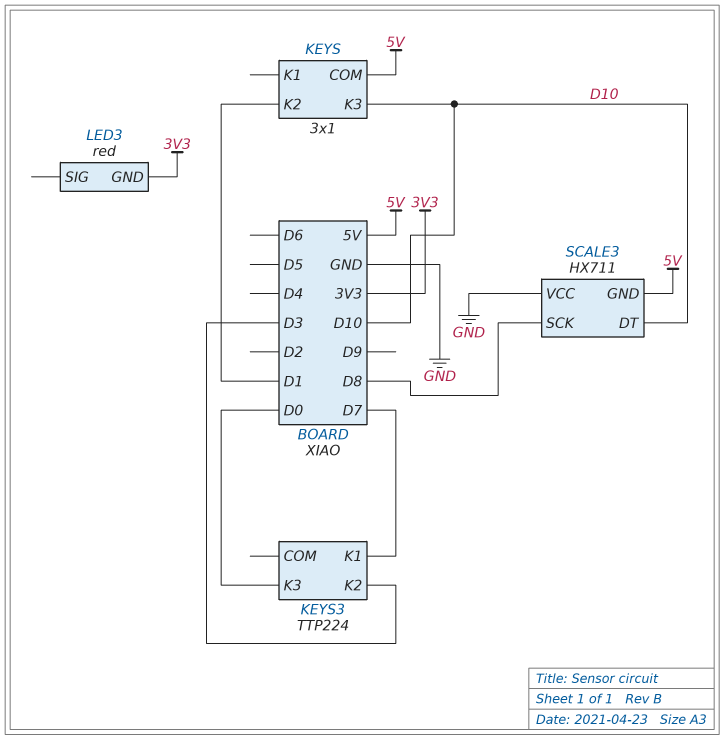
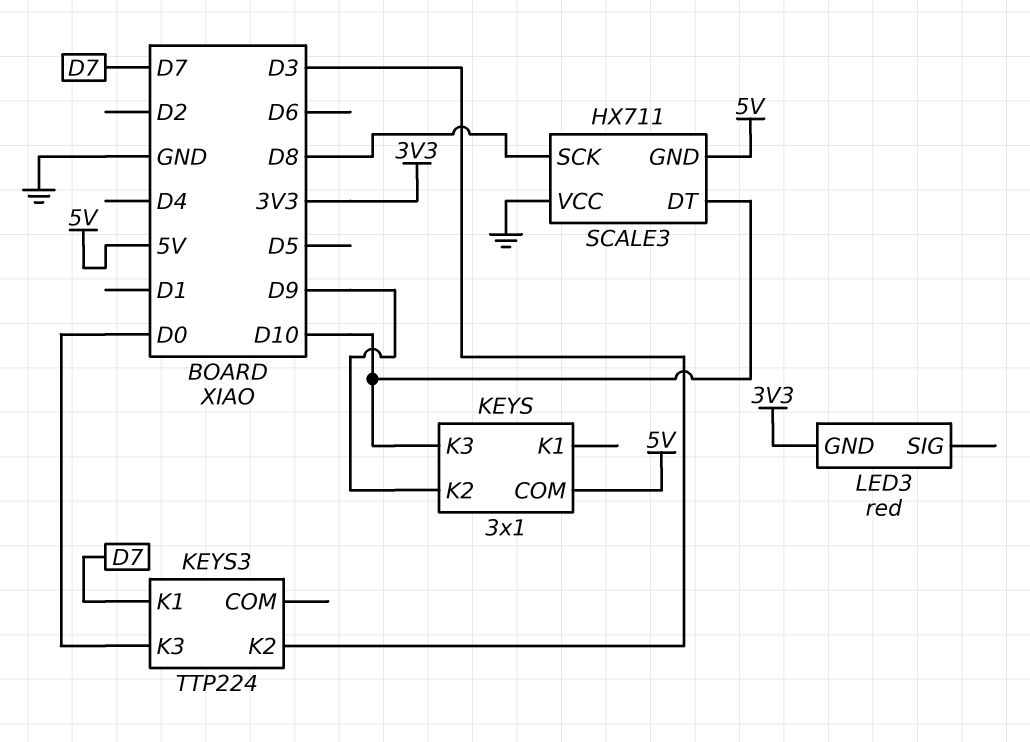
KEYS pin K2: D1 -> D9

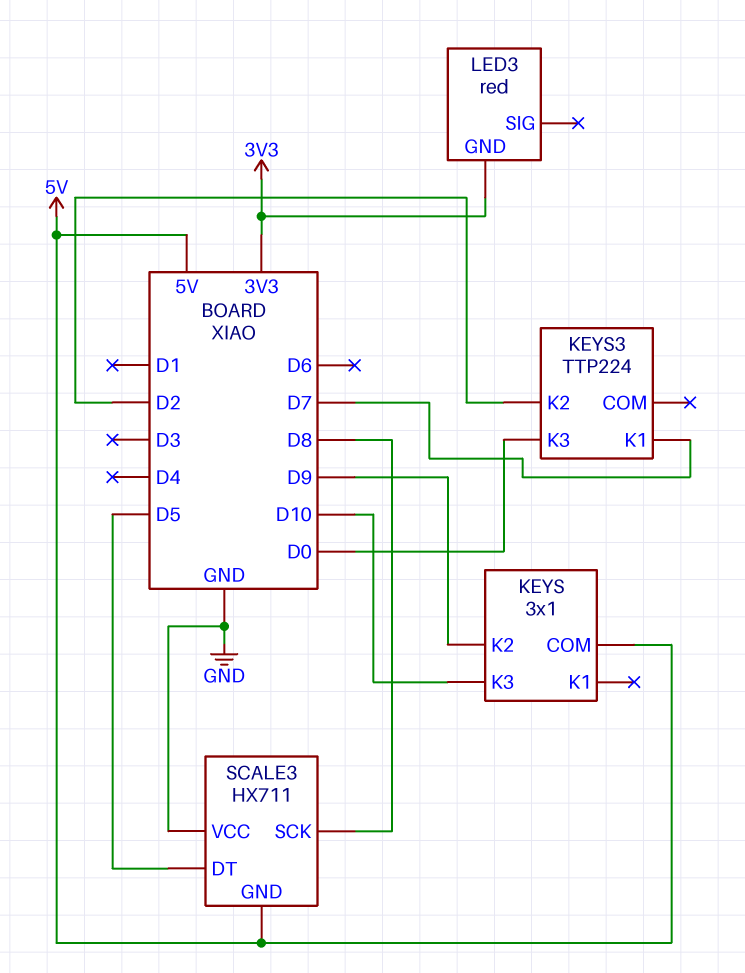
KEYS3 pin K2: D3 -> D2
SCALE3 pin DT: D10 -> D5

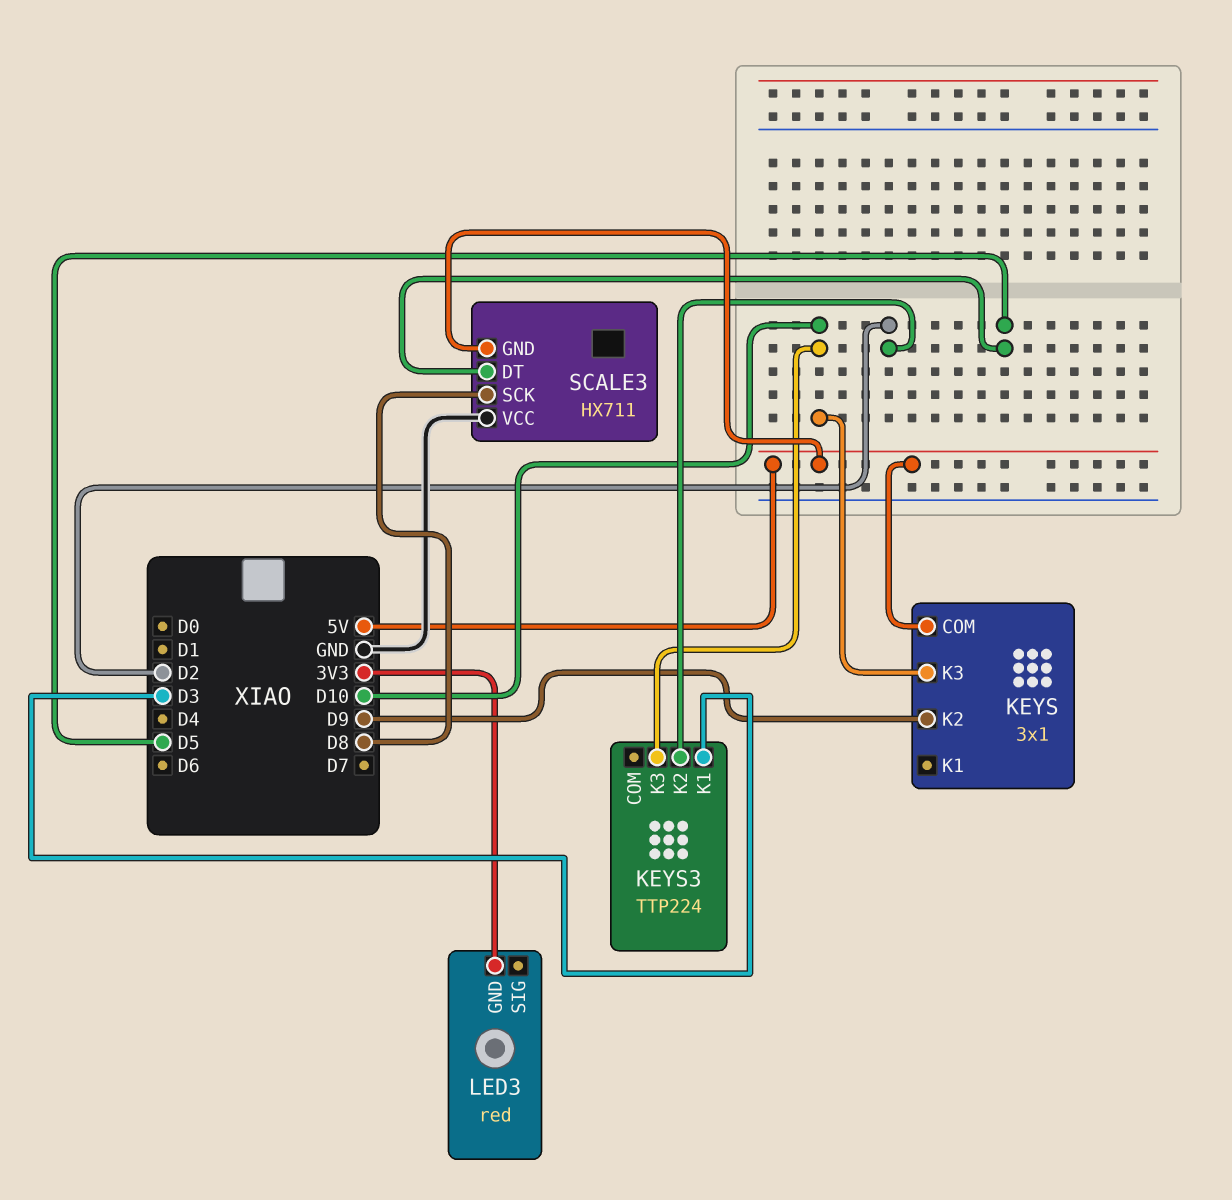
KEYS3 pin K1: D7 -> D3
KEYS3 pin K3: D0 -> D10

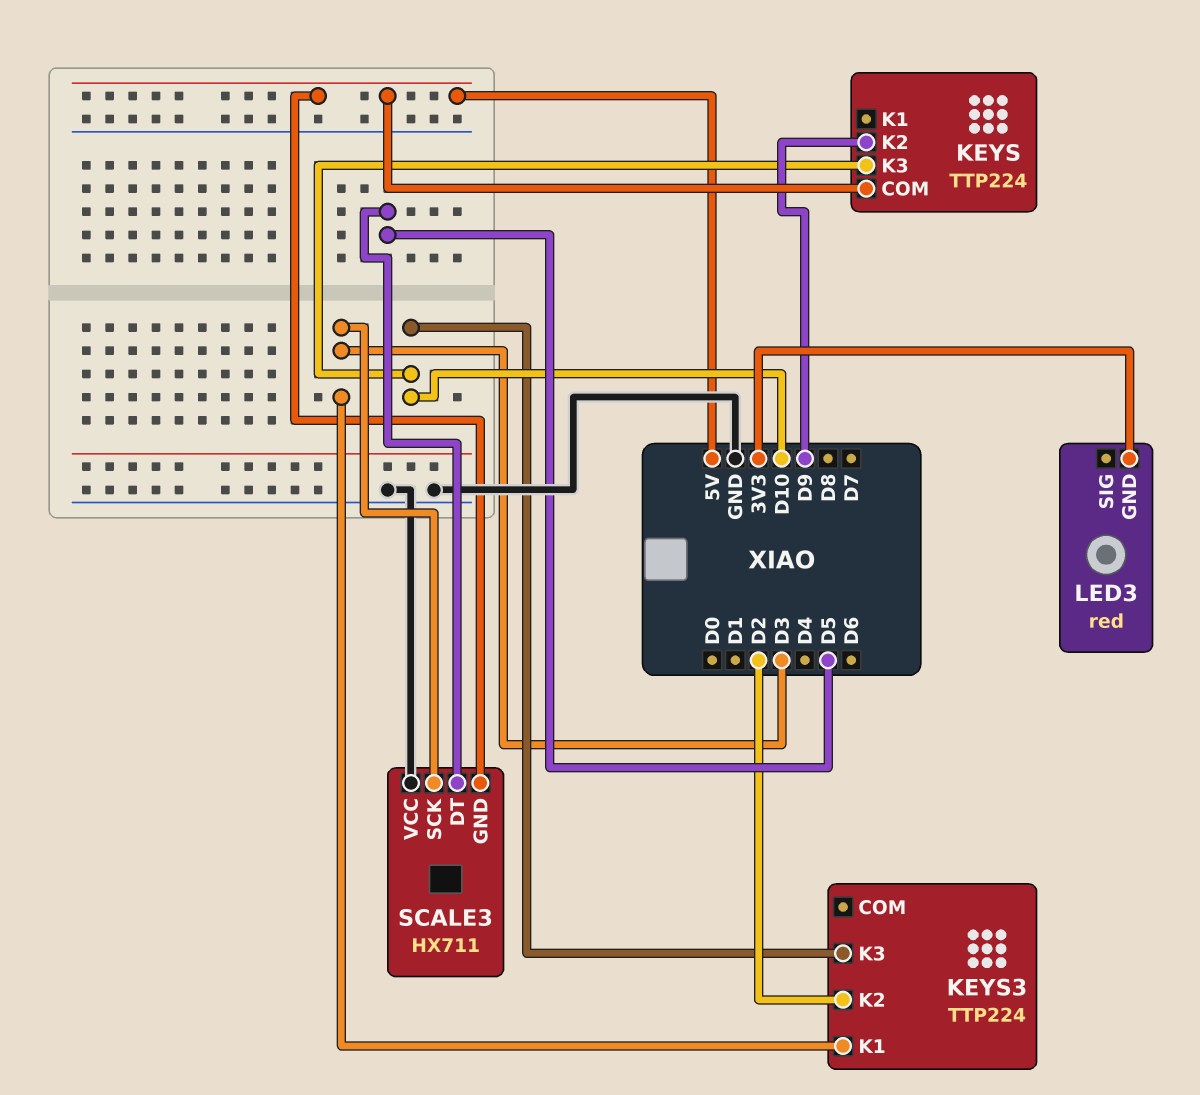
KEYS: 3x1 -> TTP224
SCALE3 pin SCK: D8 -> D3

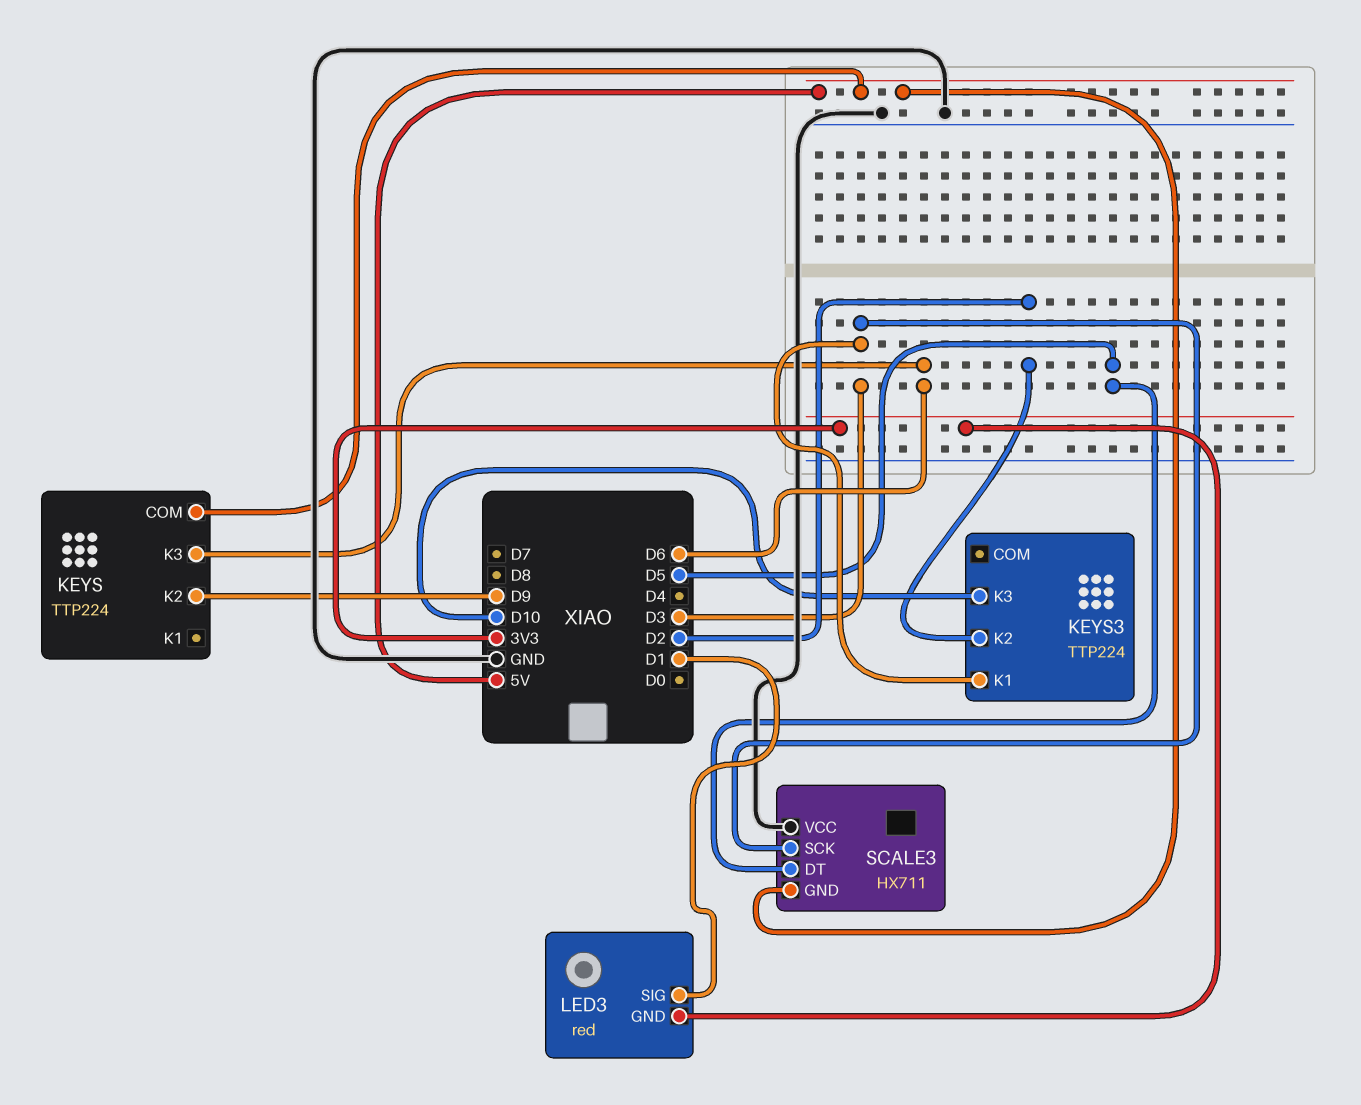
KEYS pin K3: D10 -> D6
LED3 pin SIG: none -> D1

